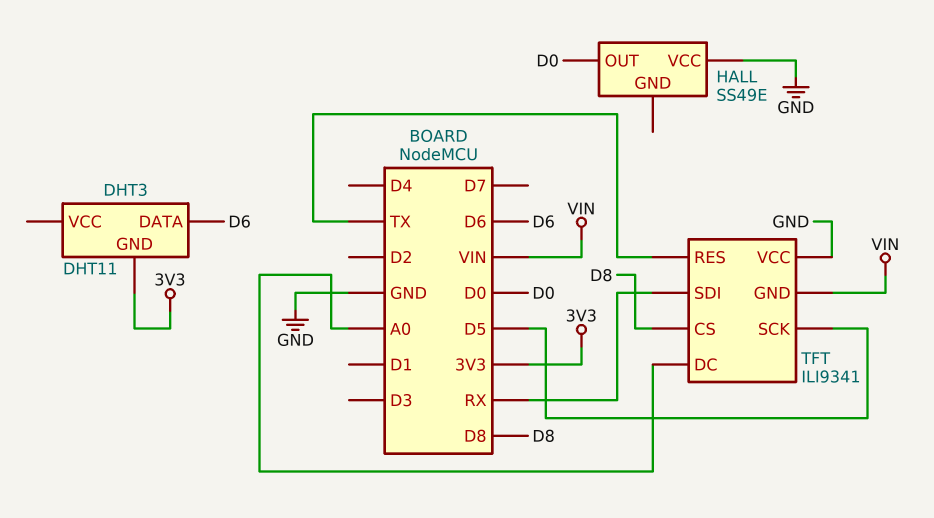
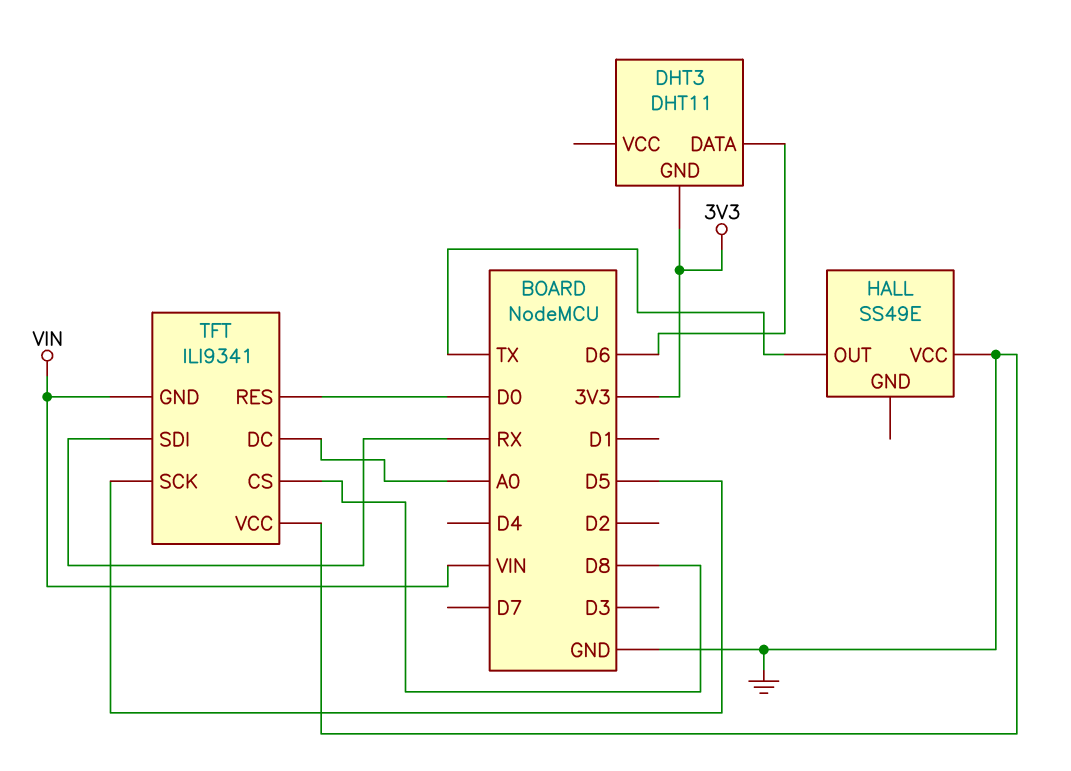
HALL pin OUT: D0 -> TX
TFT pin RES: TX -> D0

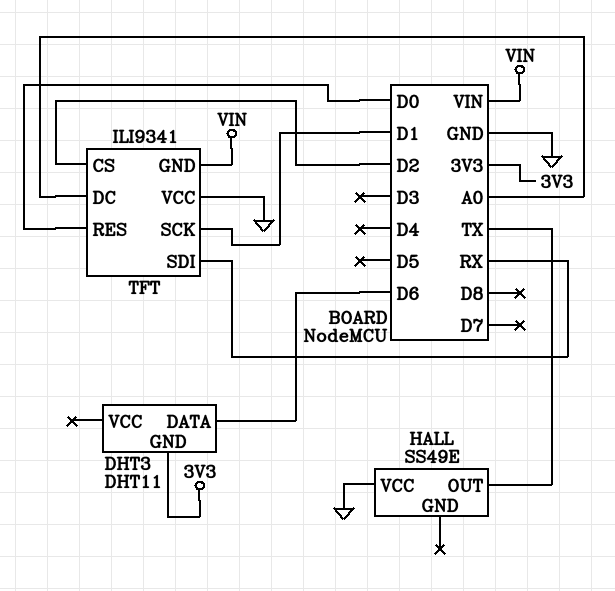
TFT pin CS: D8 -> D2
TFT pin SCK: D5 -> D1

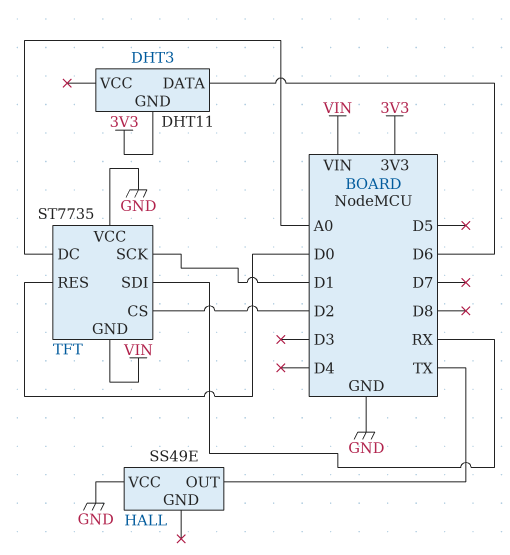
TFT: ILI9341 -> ST7735

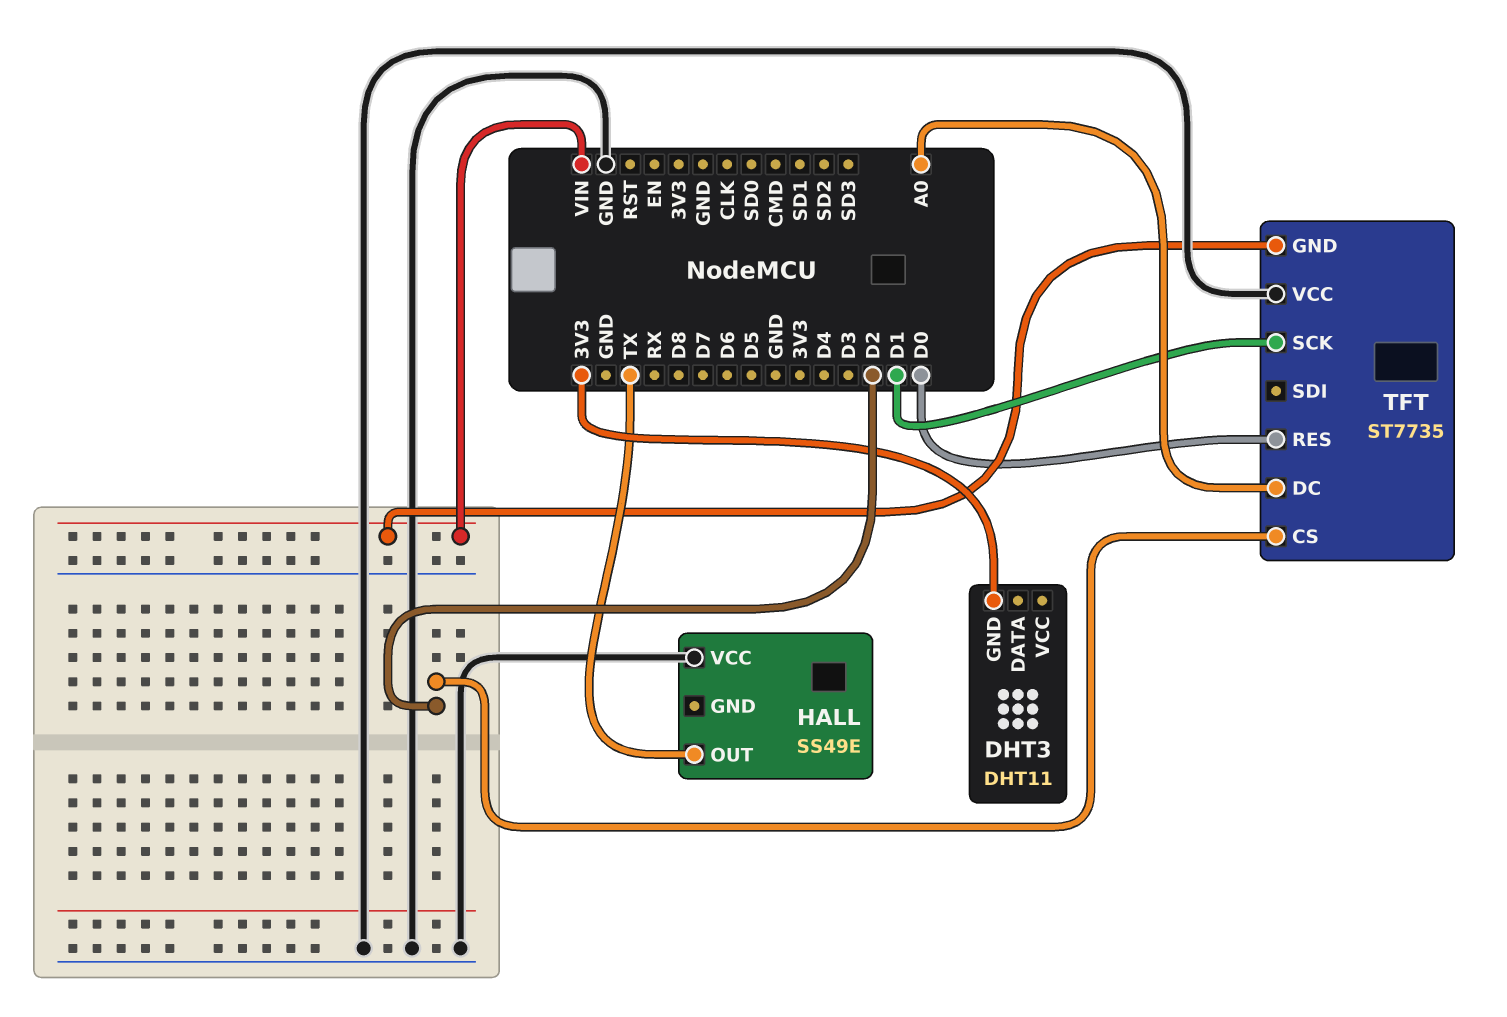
DHT3 pin DATA: D6 -> none
TFT pin SDI: RX -> none

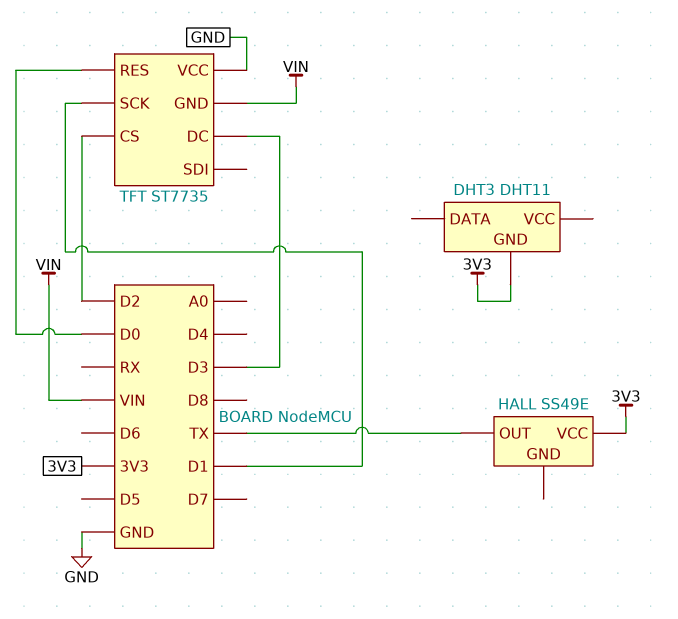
HALL pin VCC: GND -> 3V3
TFT pin DC: A0 -> D3

